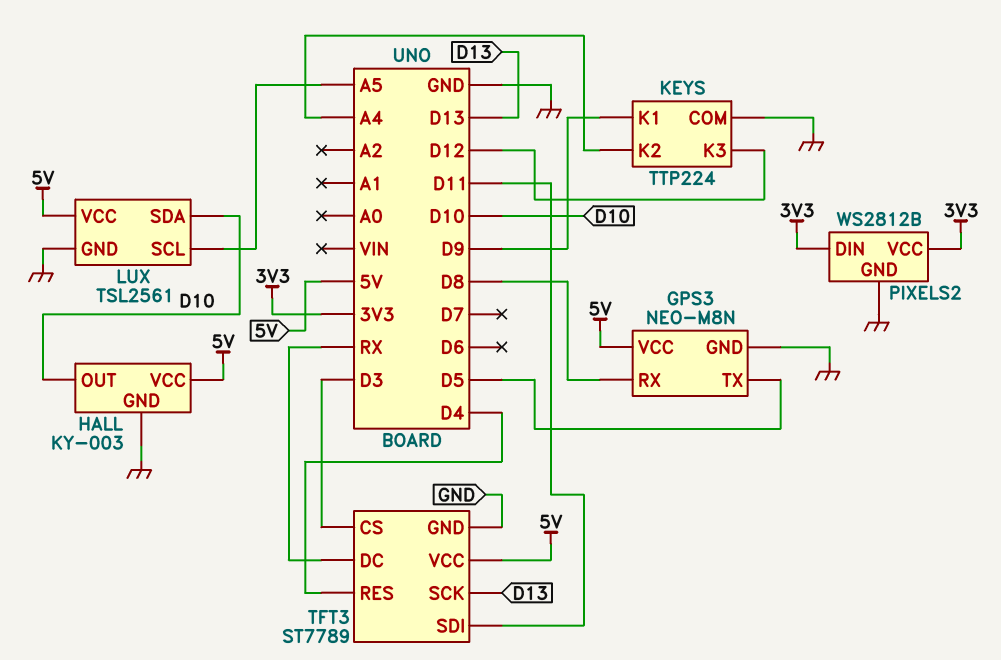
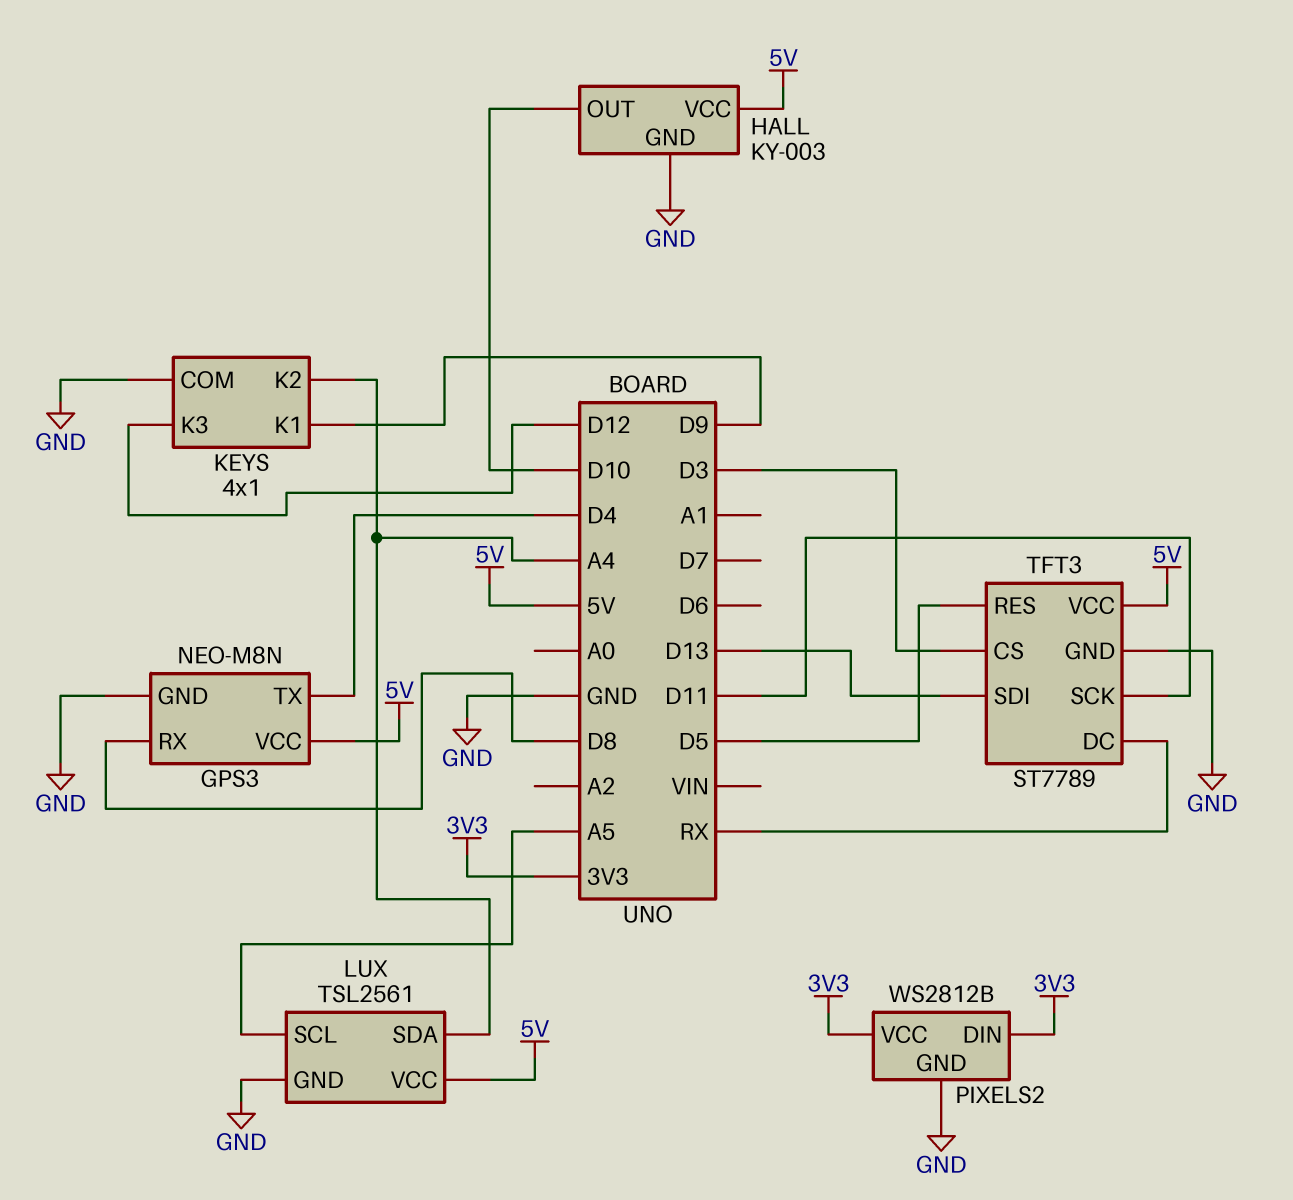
GPS3 pin TX: D5 -> D4
KEYS: TTP224 -> 4x1
LUX pin SDA: D10 -> A4
TFT3 pin RES: D4 -> D5
TFT3 pin SCK: D13 -> D11
TFT3 pin SDI: D11 -> D13

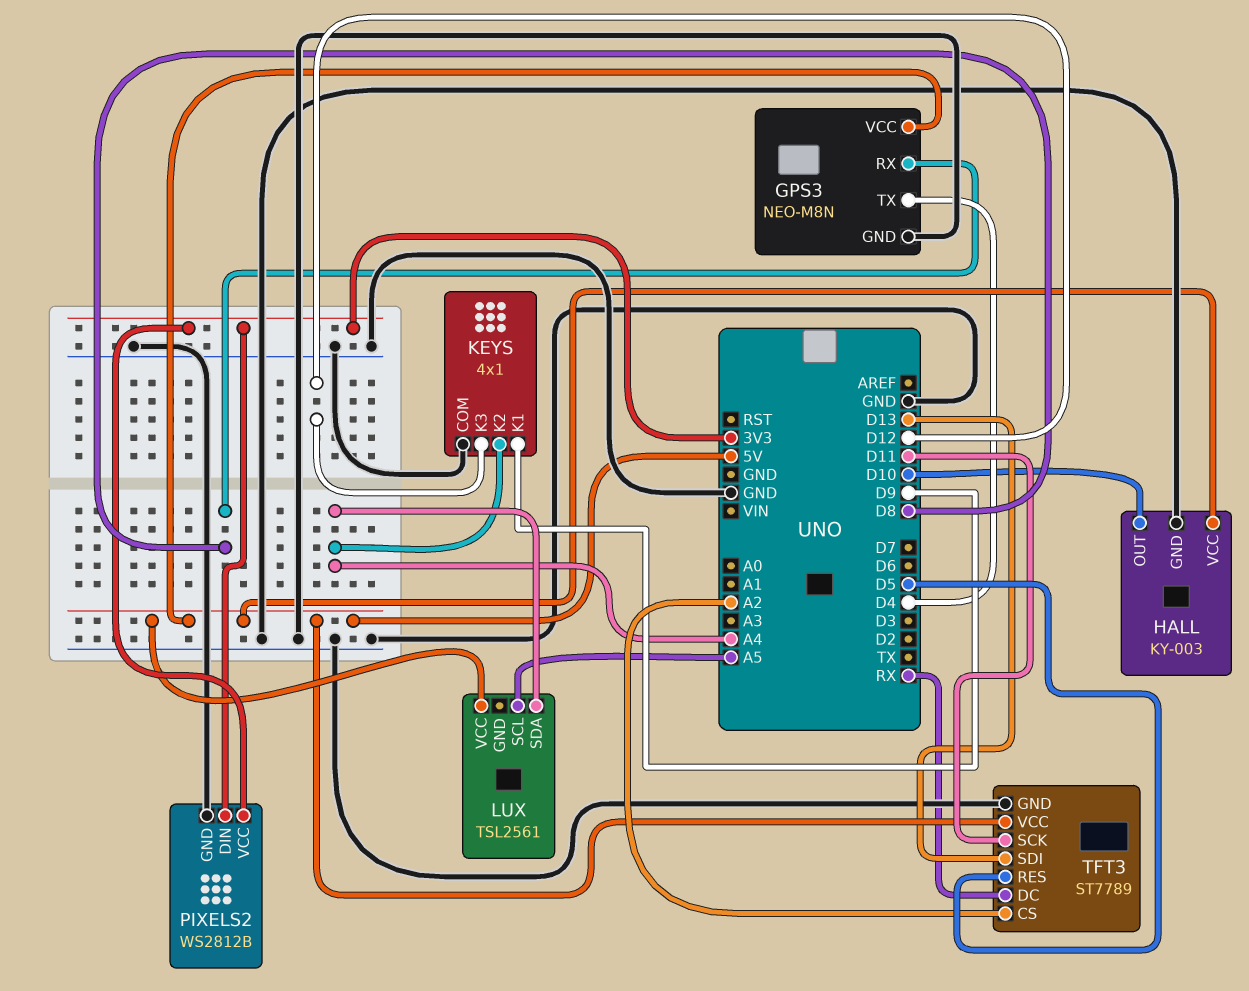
LUX pin GND: GND -> none
TFT3 pin CS: D3 -> A2

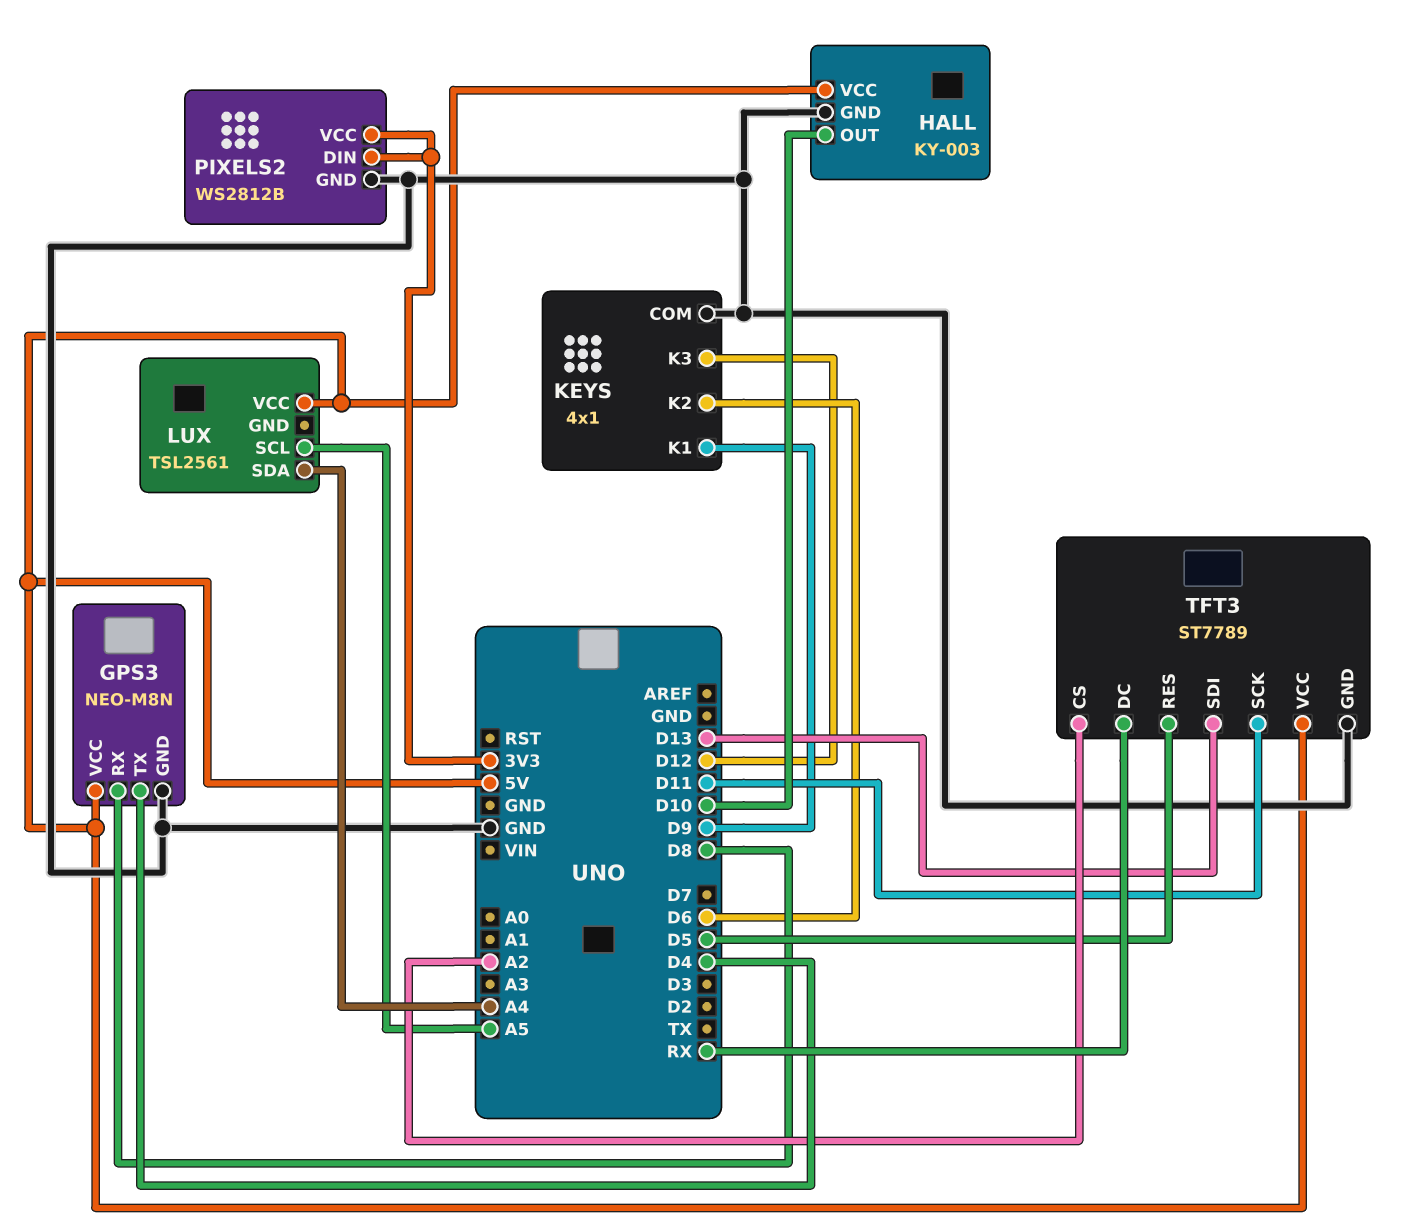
KEYS pin K2: A4 -> D6

